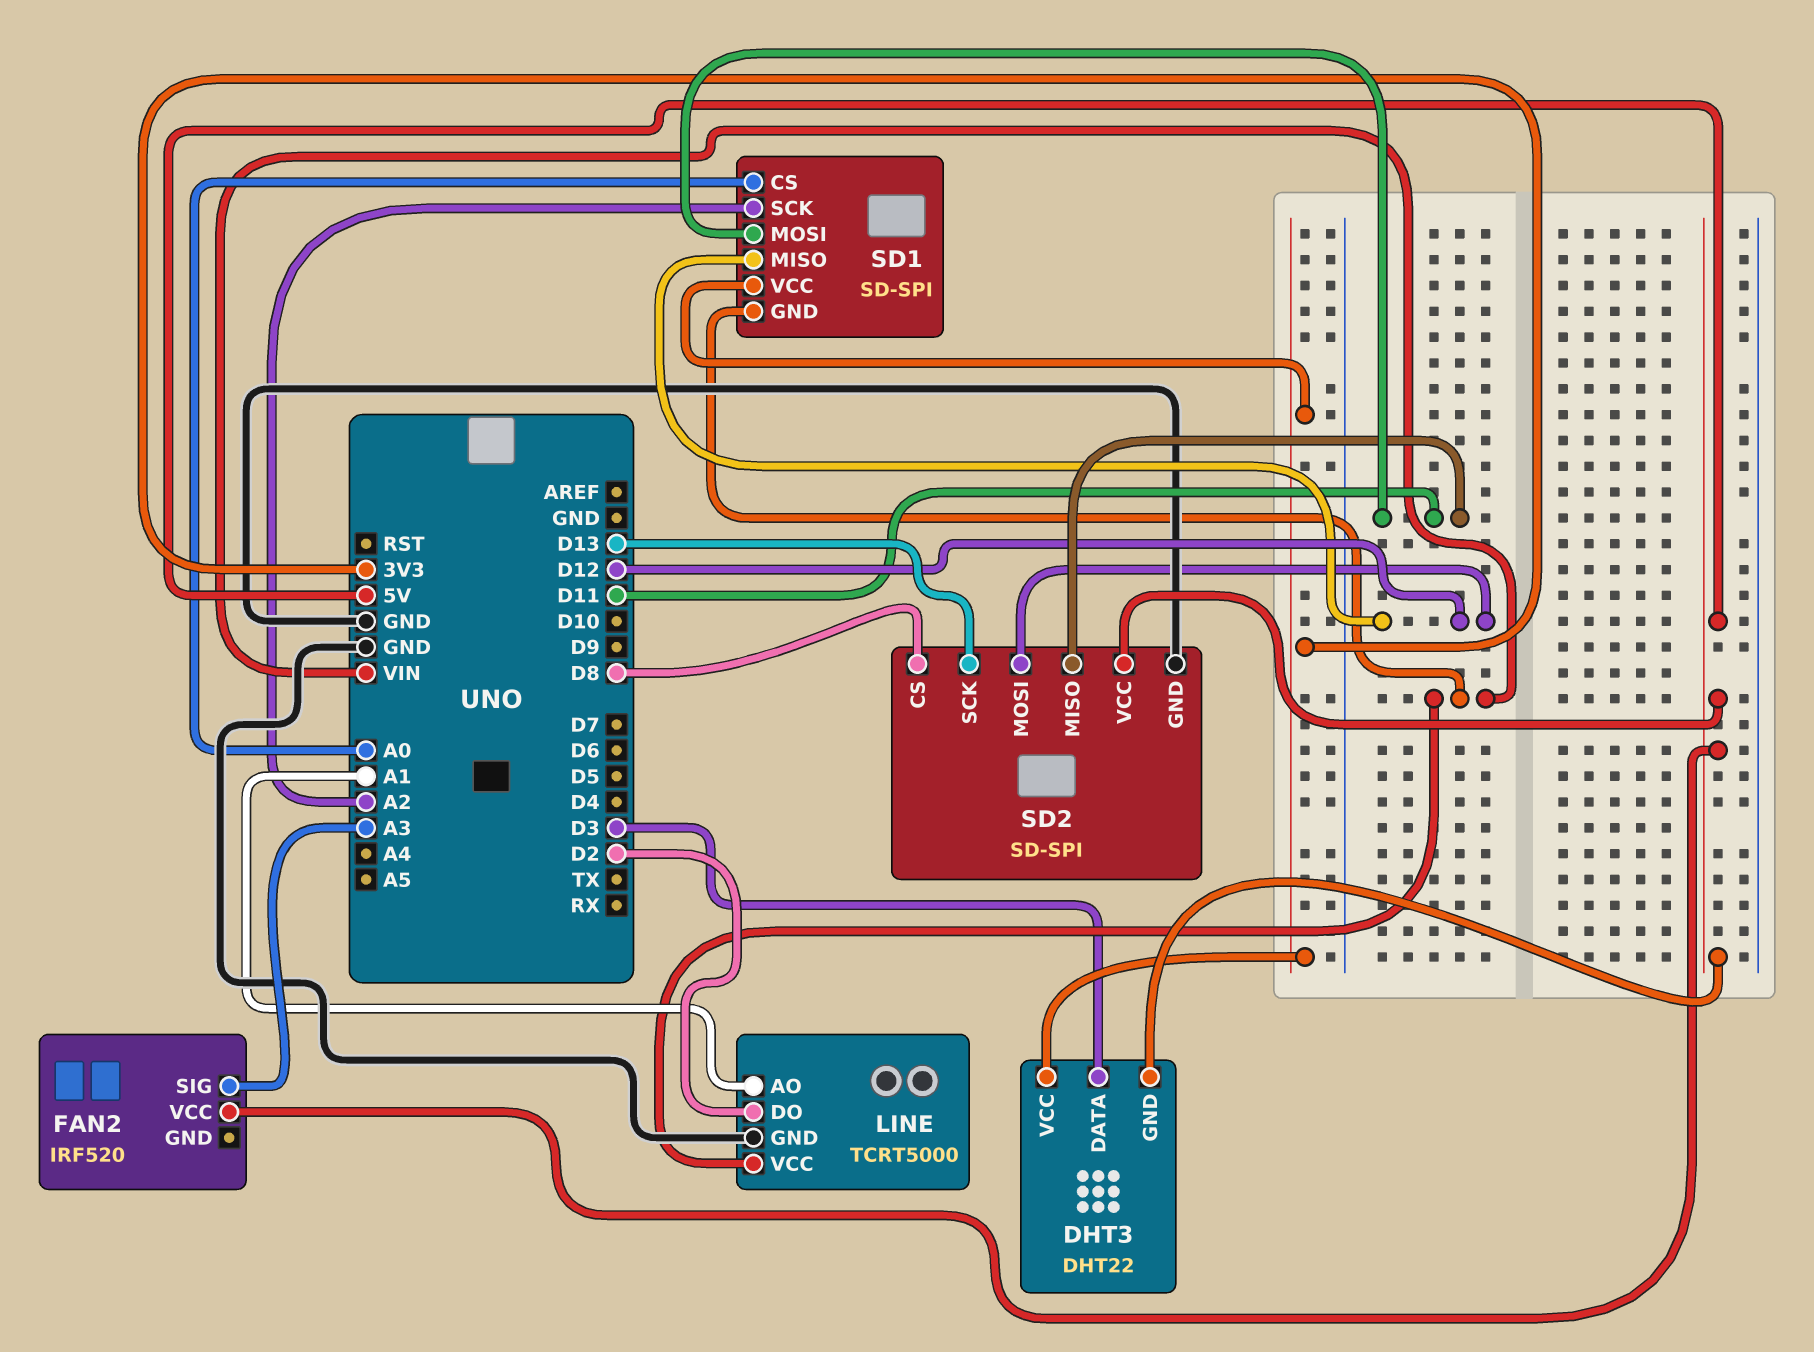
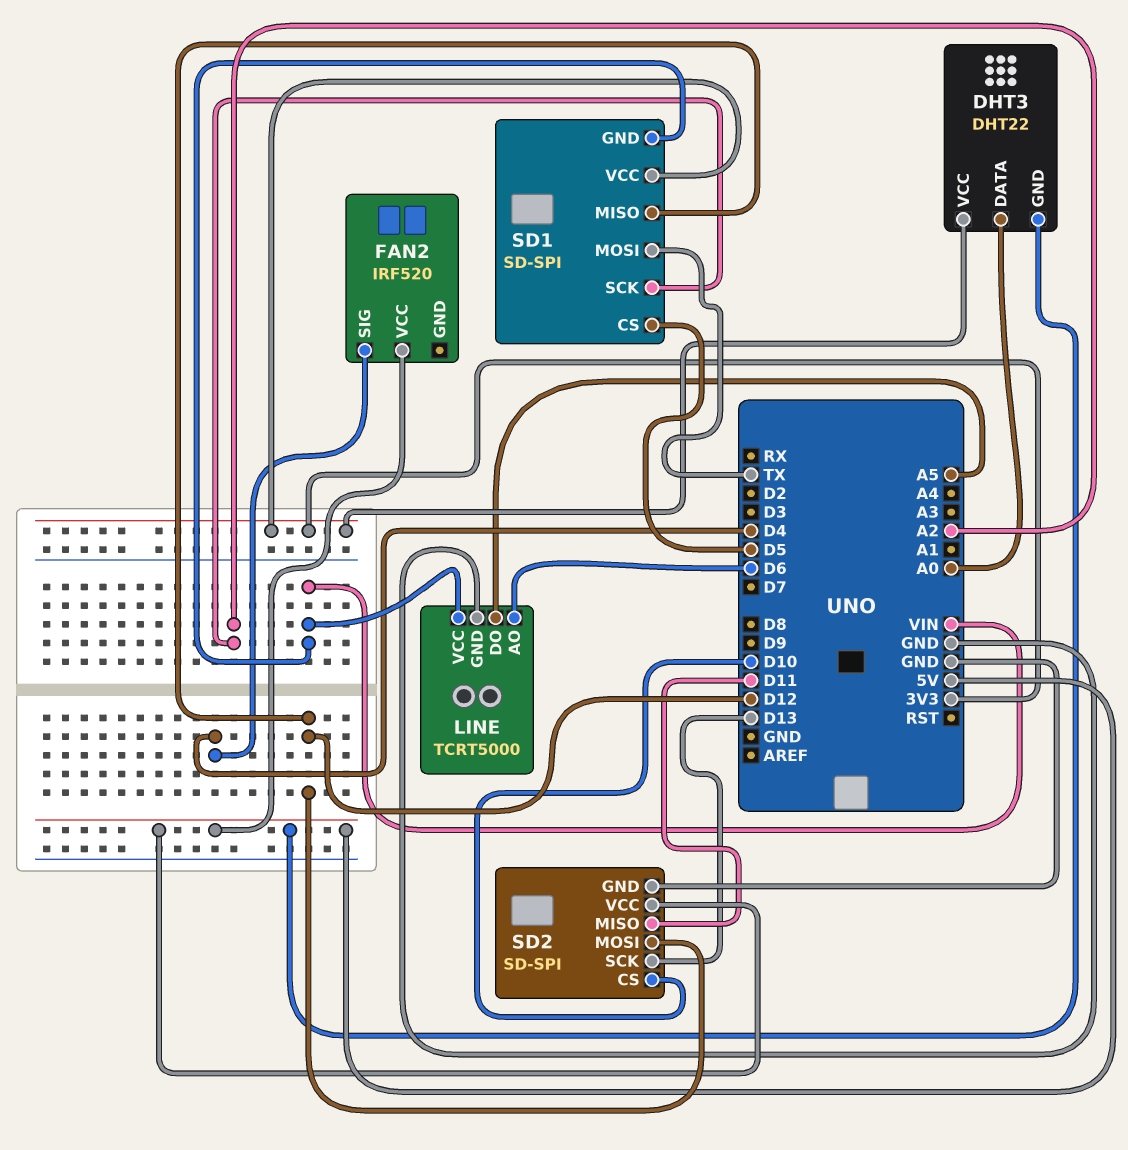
DHT3 pin DATA: D3 -> A0
FAN2 pin SIG: A3 -> D4
LINE pin AO: A1 -> D6
LINE pin DO: D2 -> A5
SD1 pin CS: A0 -> D5
SD1 pin MOSI: D11 -> TX
SD2 pin CS: D8 -> D10

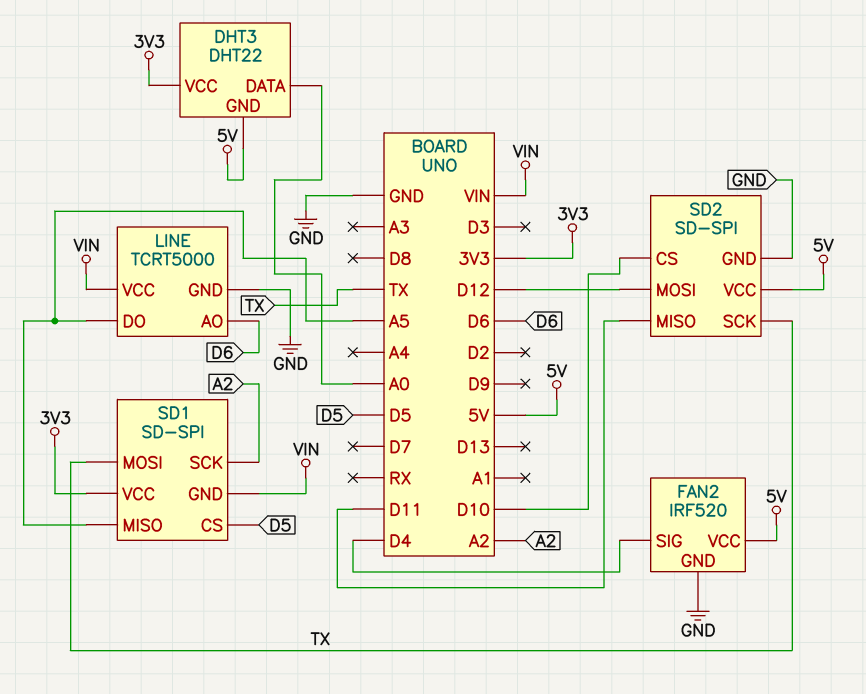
FAN2 pin GND: none -> GND
SD1 pin MISO: D12 -> A5
SD2 pin SCK: D13 -> TX

